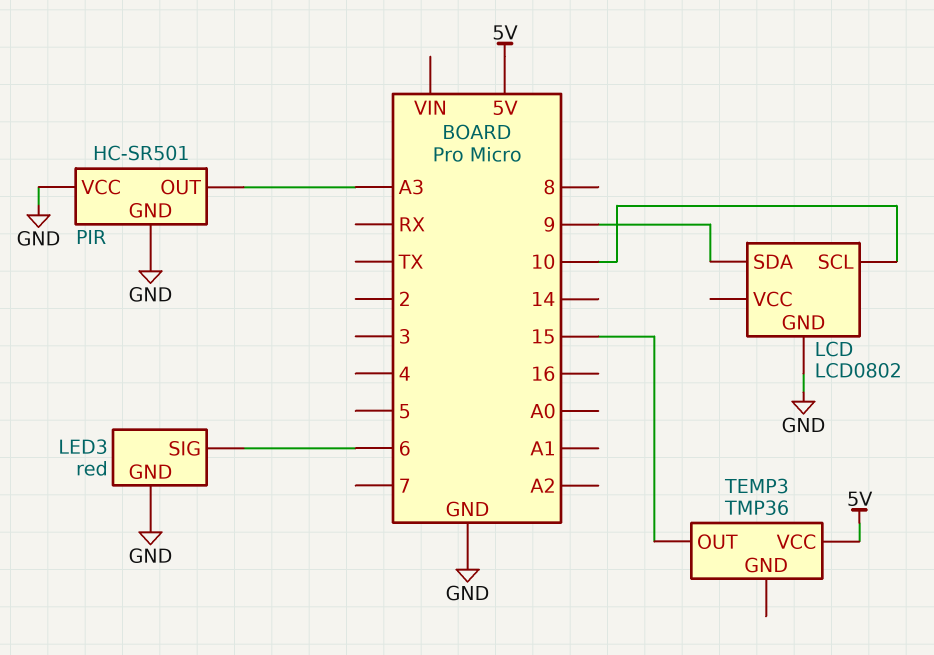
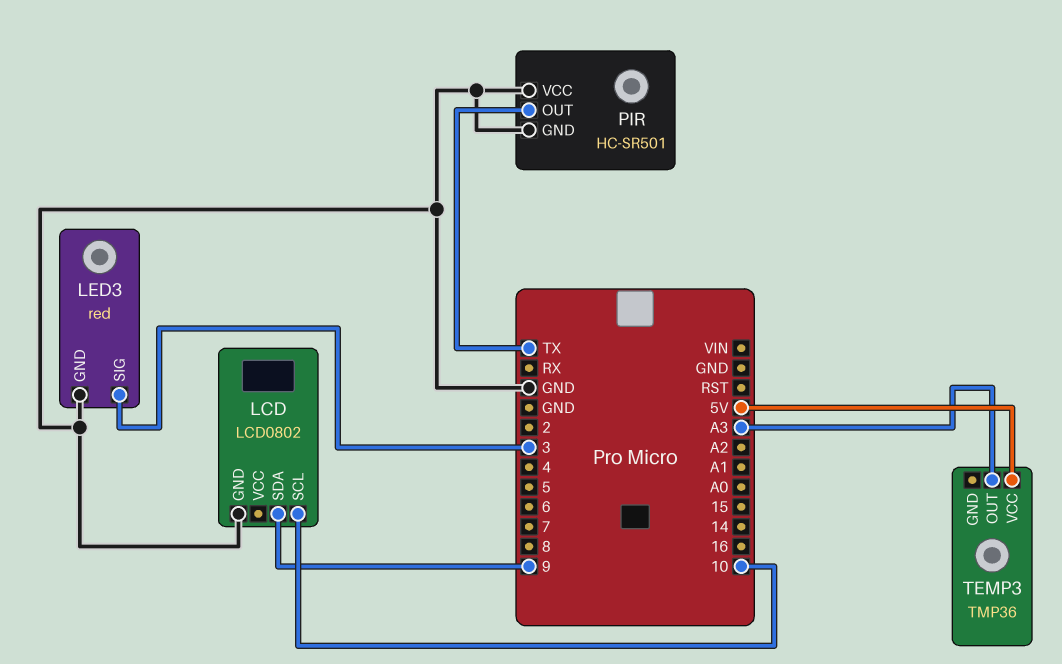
LED3 pin SIG: 6 -> 3
PIR pin OUT: A3 -> TX
TEMP3 pin OUT: 15 -> A3

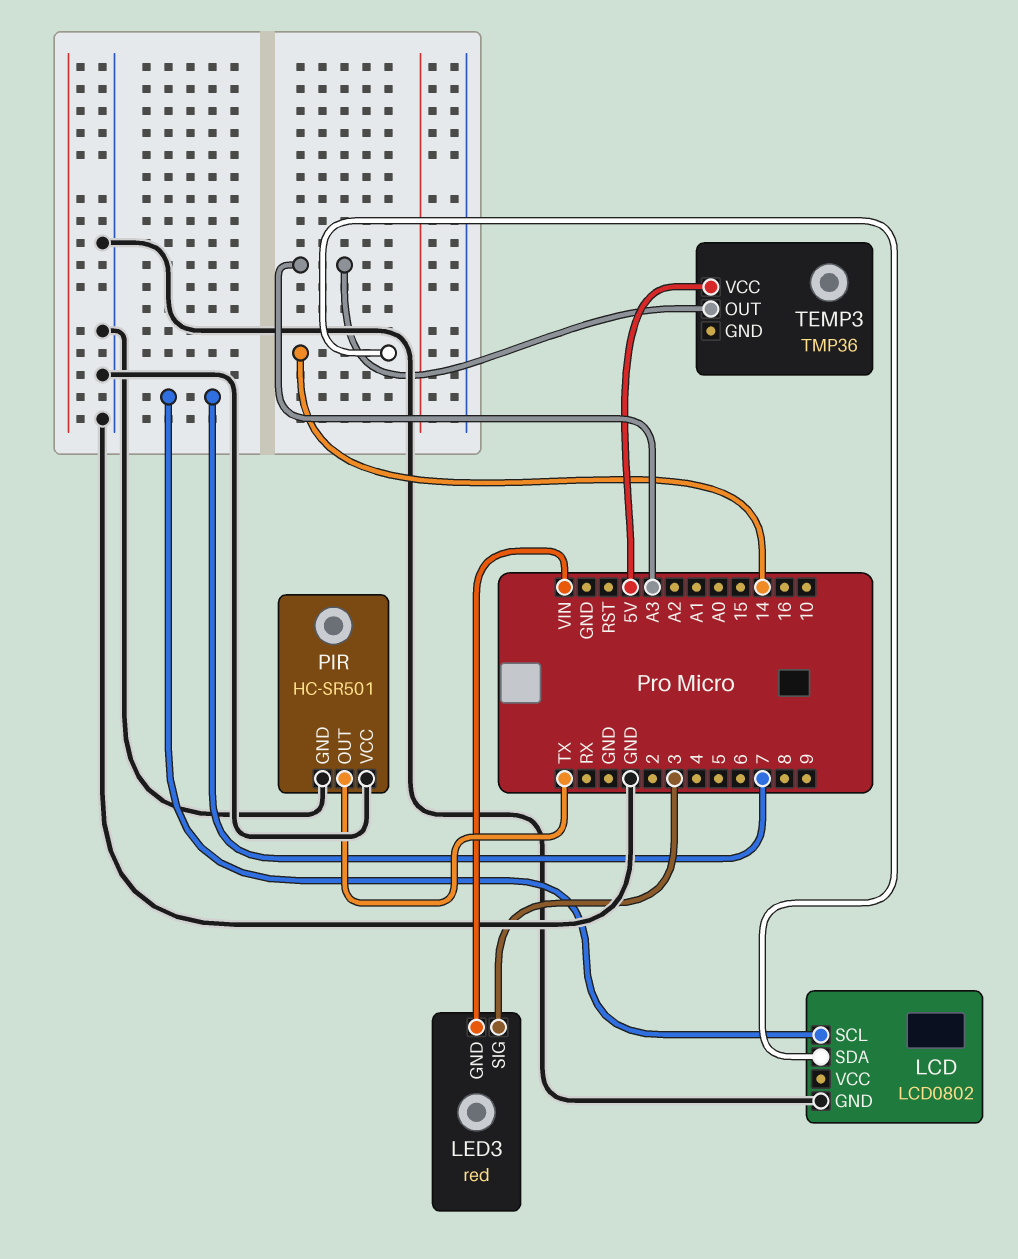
LCD pin SCL: 10 -> 7
LCD pin SDA: 9 -> 14
LED3 pin GND: GND -> VIN

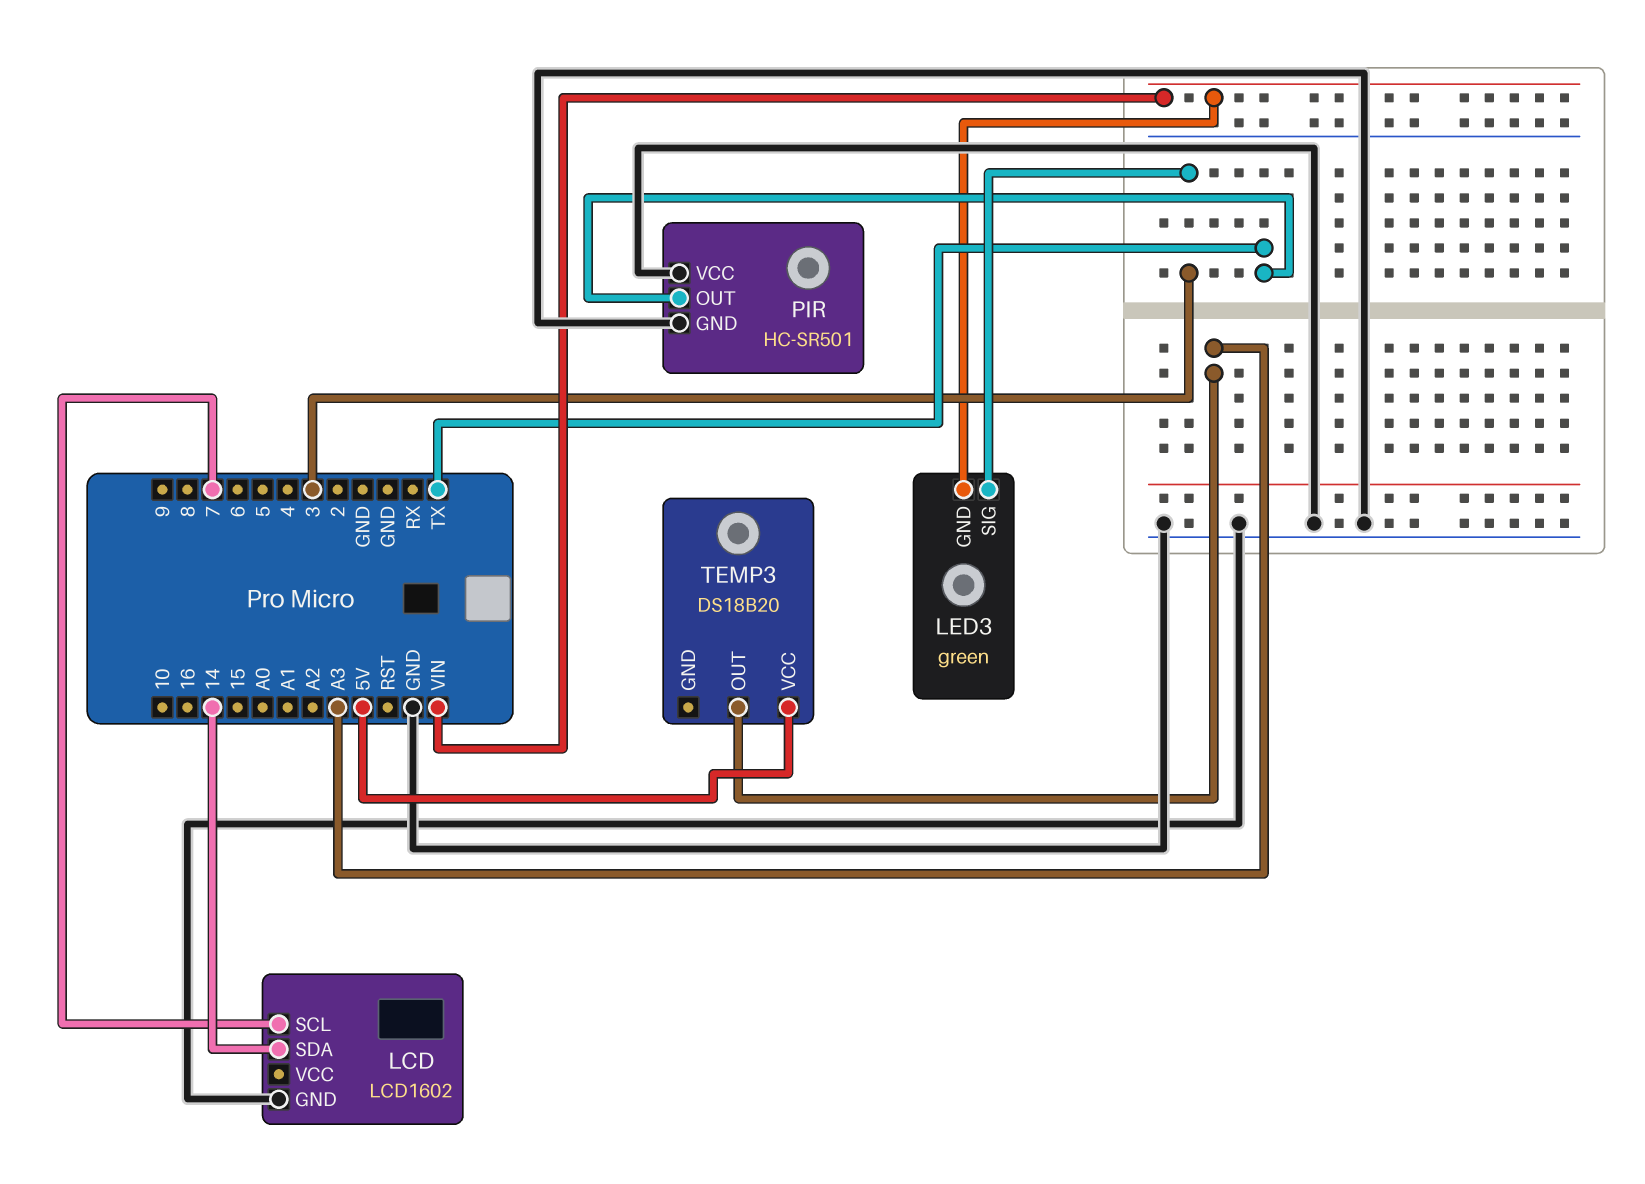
LCD: LCD0802 -> LCD1602
LED3: red -> green
TEMP3: TMP36 -> DS18B20

